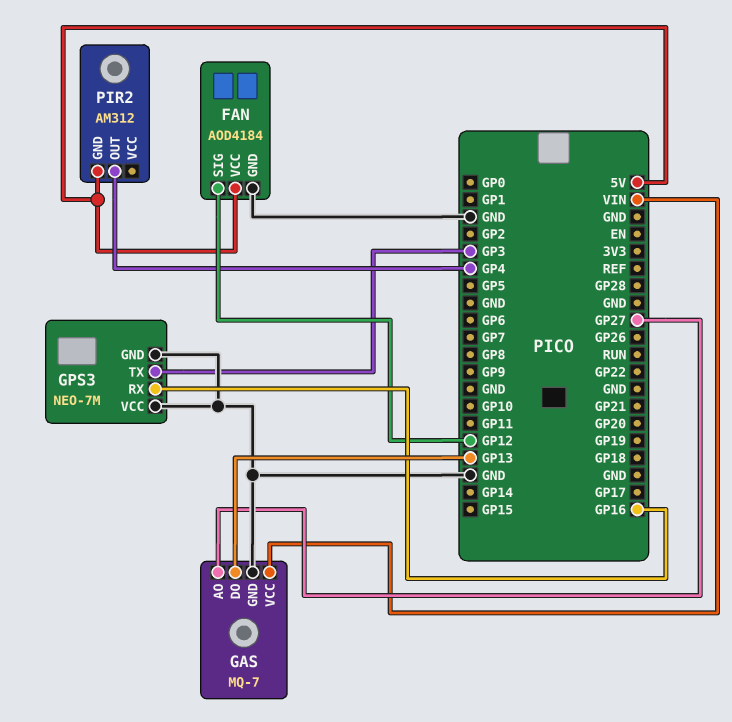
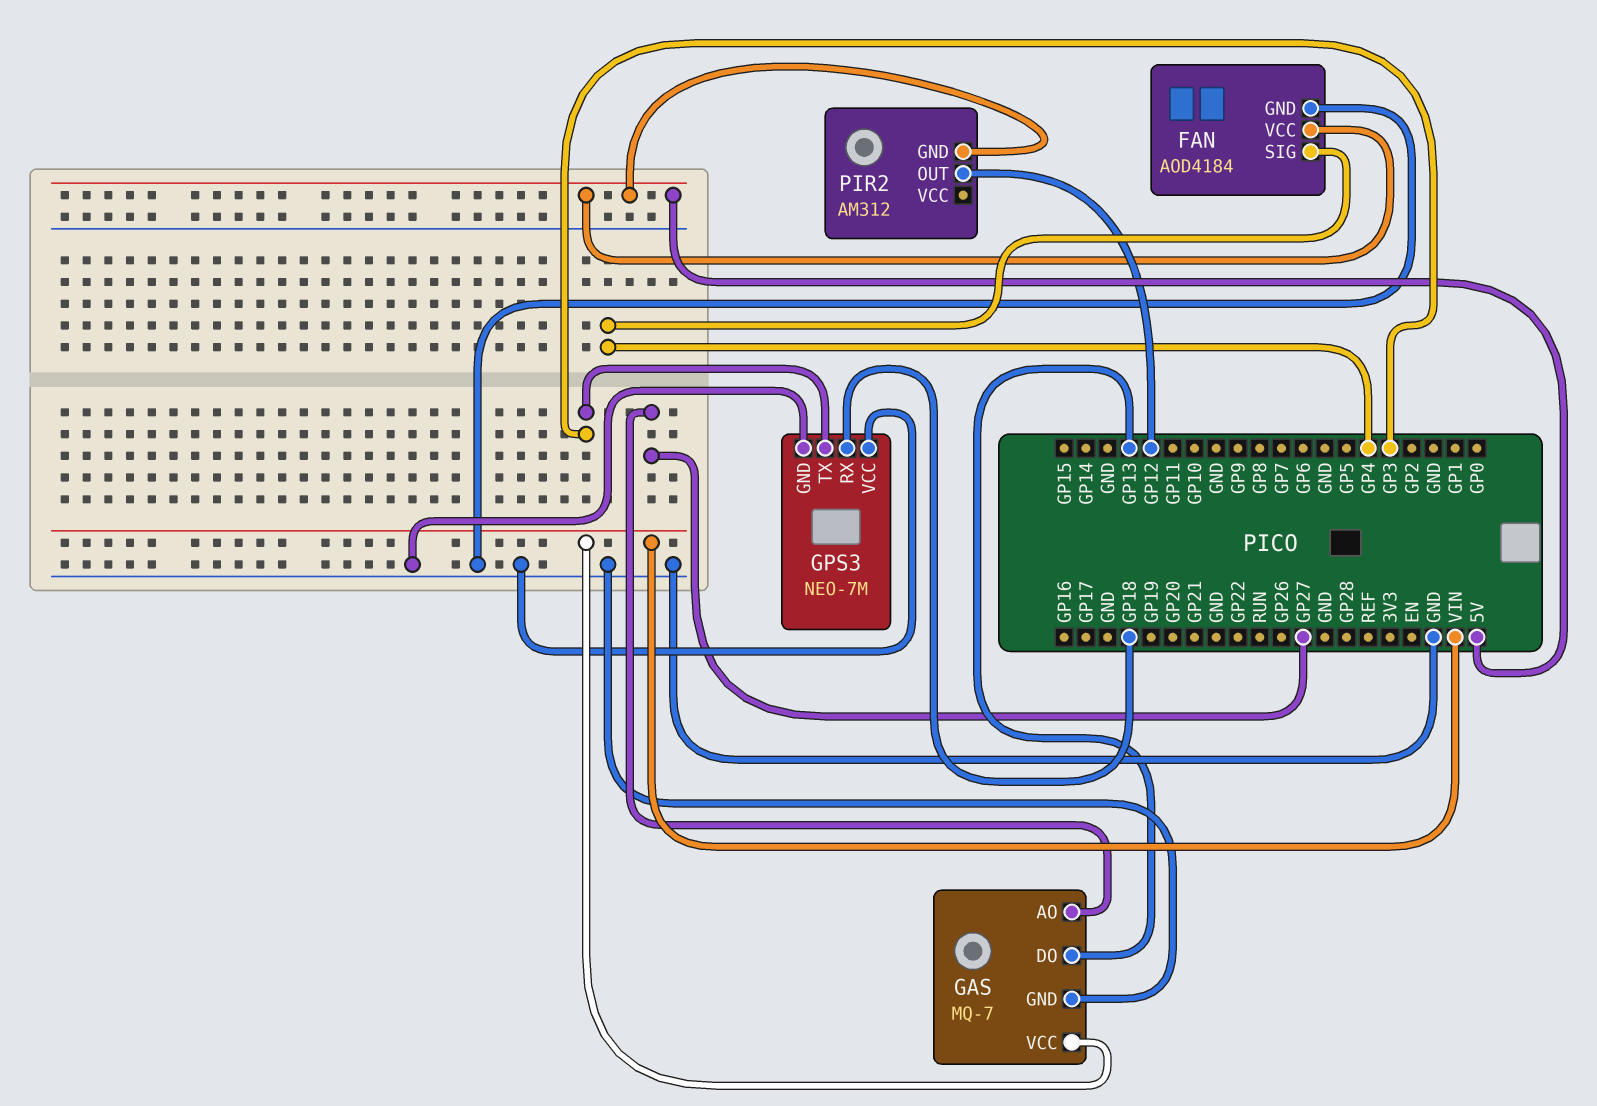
FAN pin SIG: GP12 -> GP4
GPS3 pin RX: GP16 -> GP18
PIR2 pin OUT: GP4 -> GP12

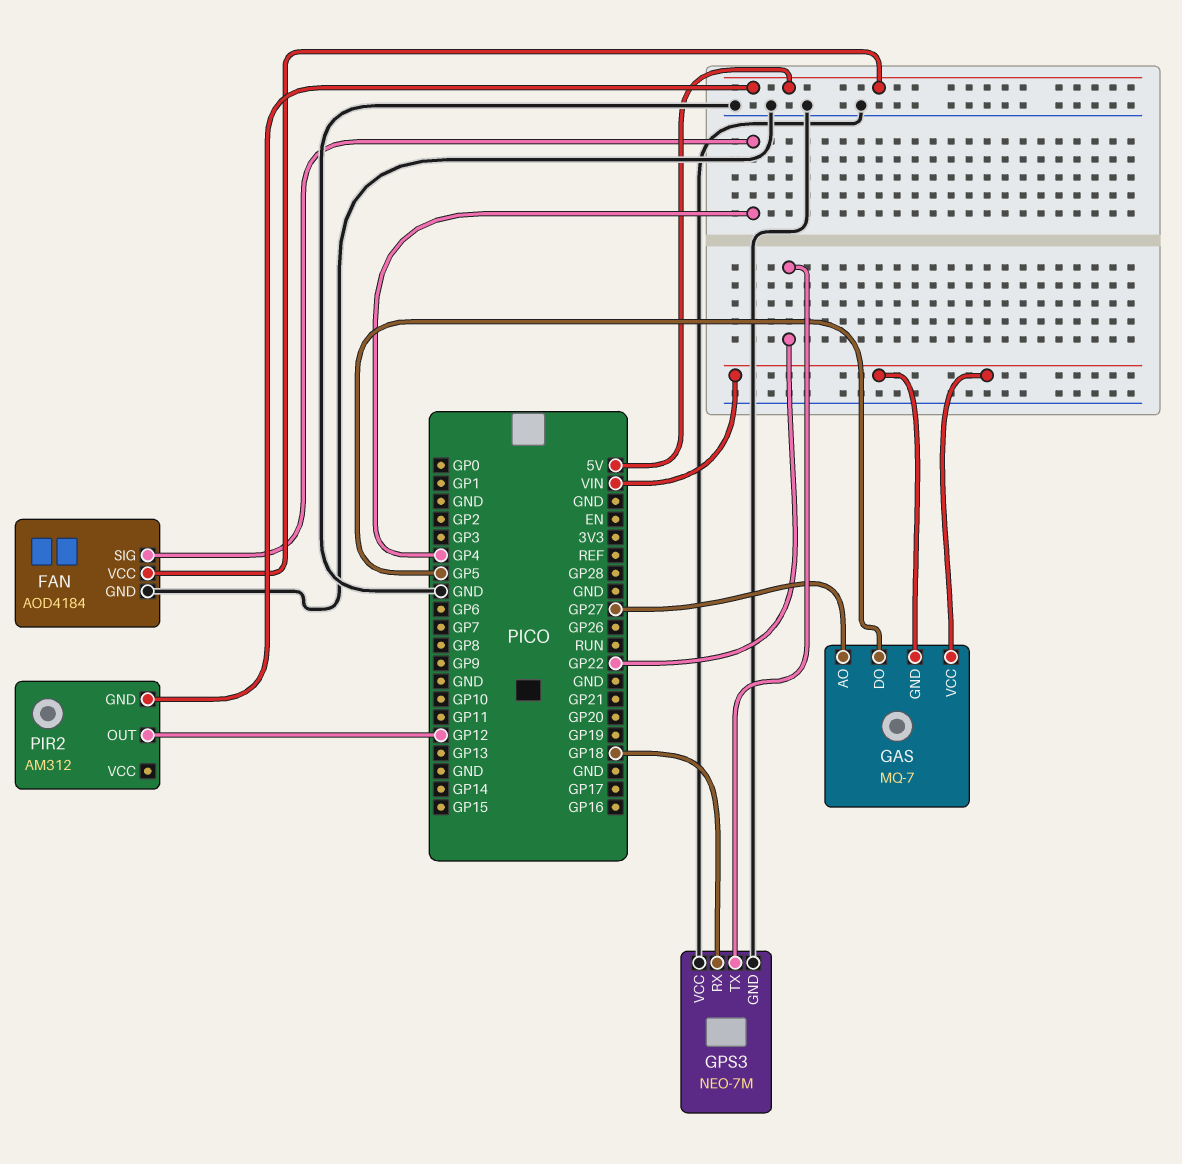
GAS pin DO: GP13 -> GP5
GAS pin GND: GND -> VIN
GPS3 pin TX: GP3 -> GP22

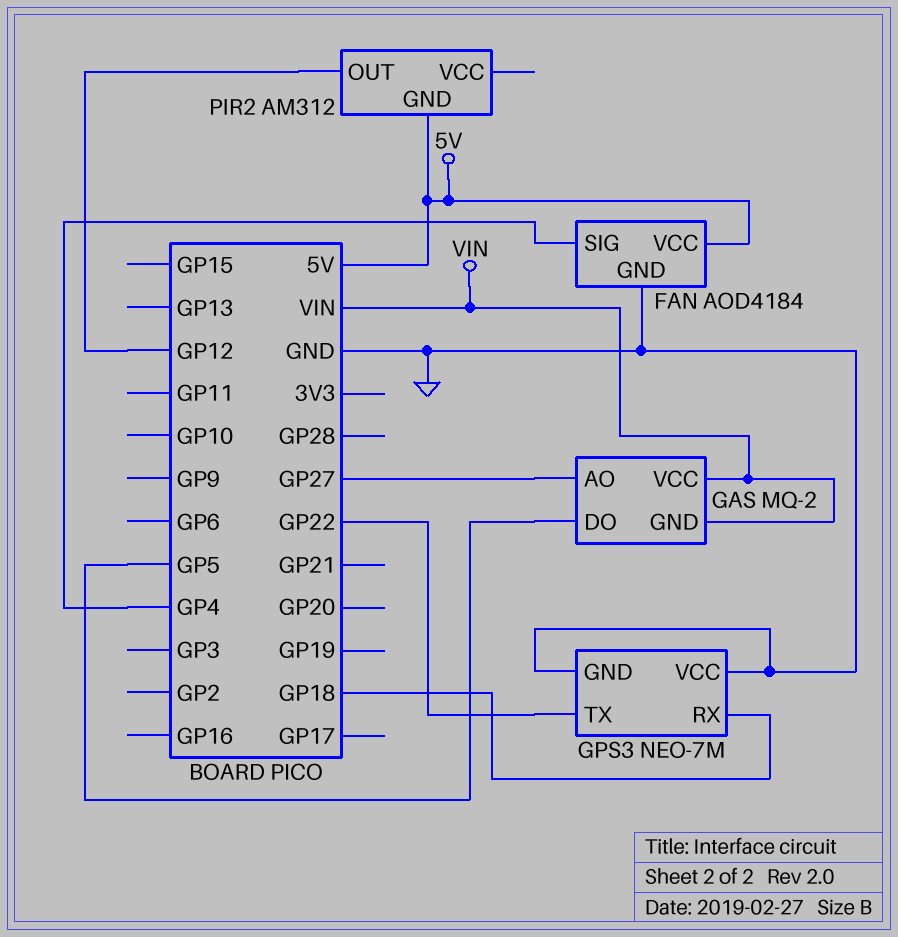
GAS: MQ-7 -> MQ-2

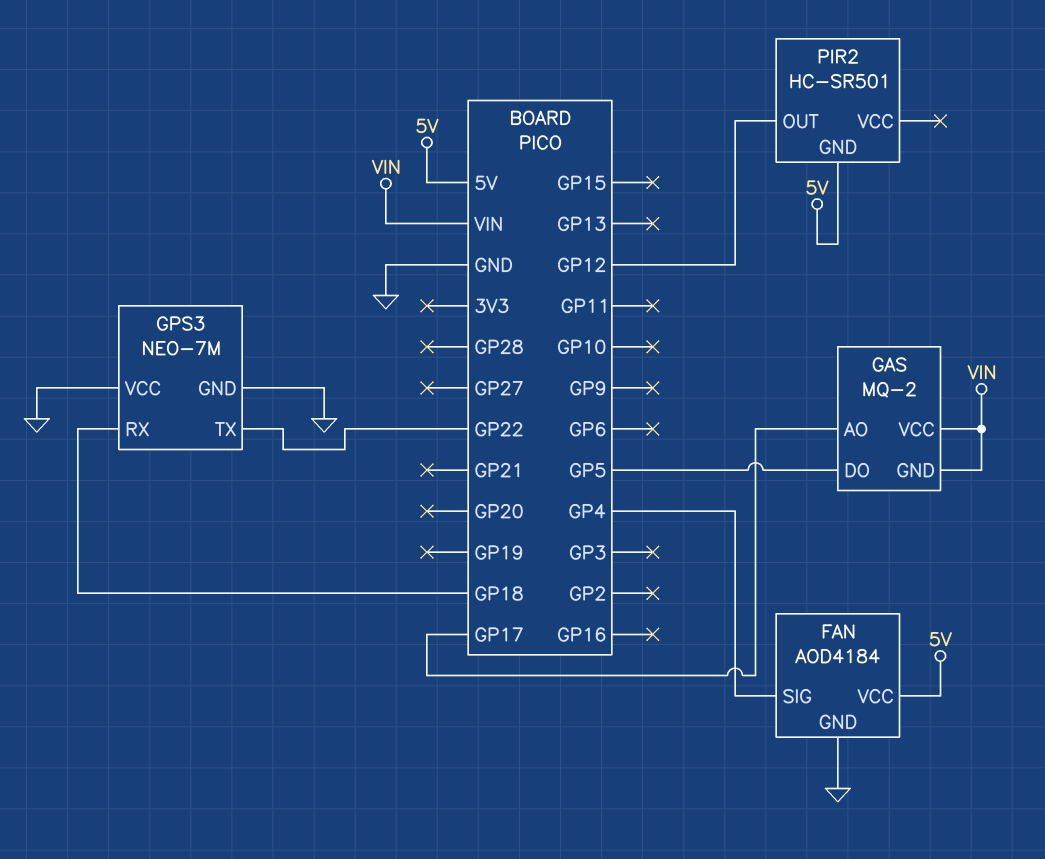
GAS pin AO: GP27 -> GP17
PIR2: AM312 -> HC-SR501

